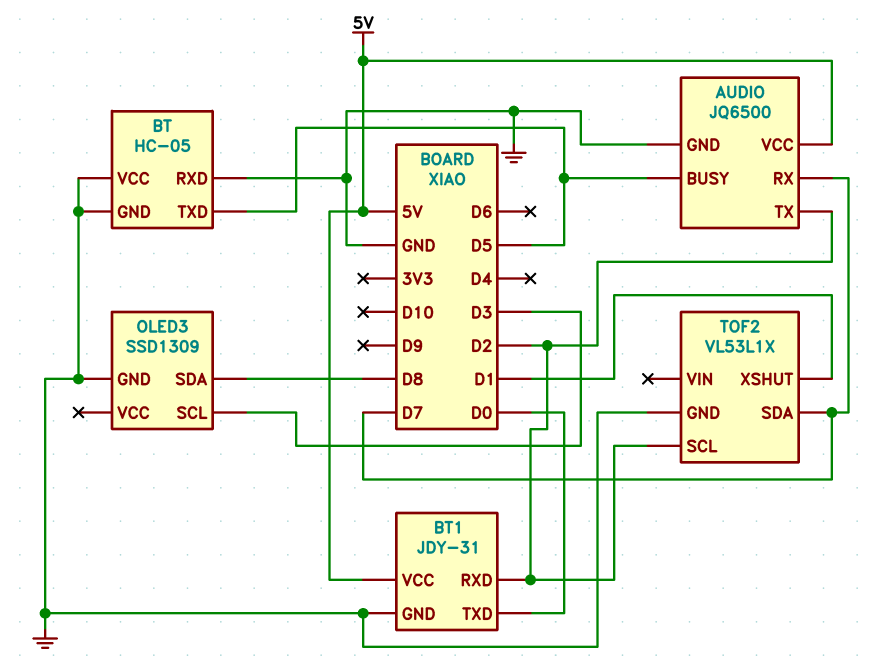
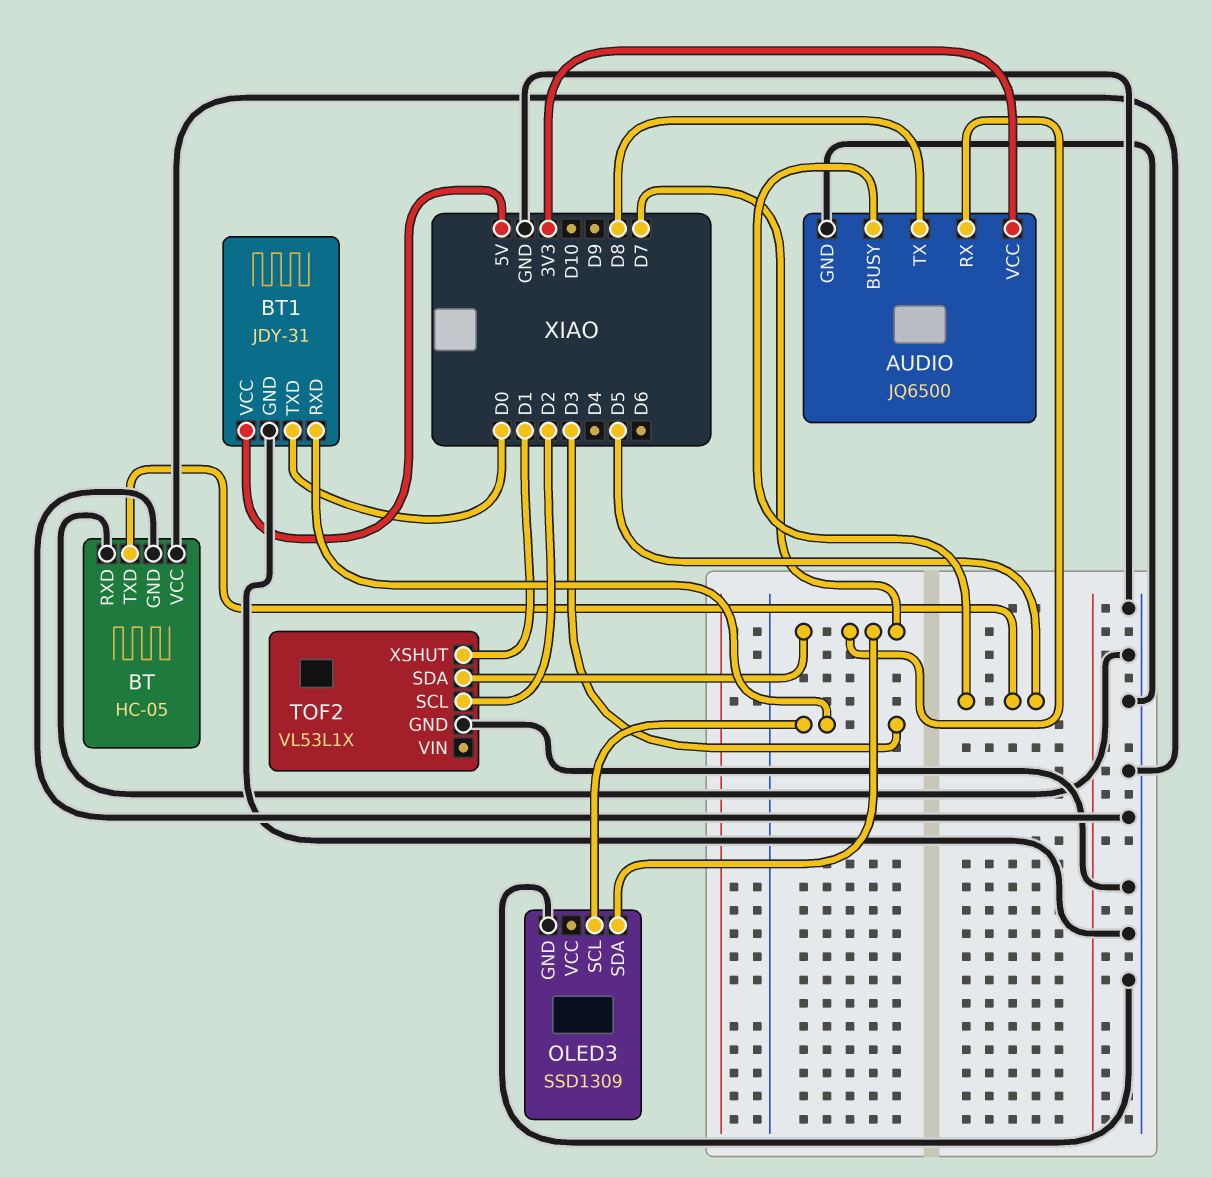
AUDIO pin TX: D2 -> D8
AUDIO pin VCC: 5V -> 3V3
BT1 pin RXD: D2 -> D3
OLED3 pin SDA: D8 -> D7

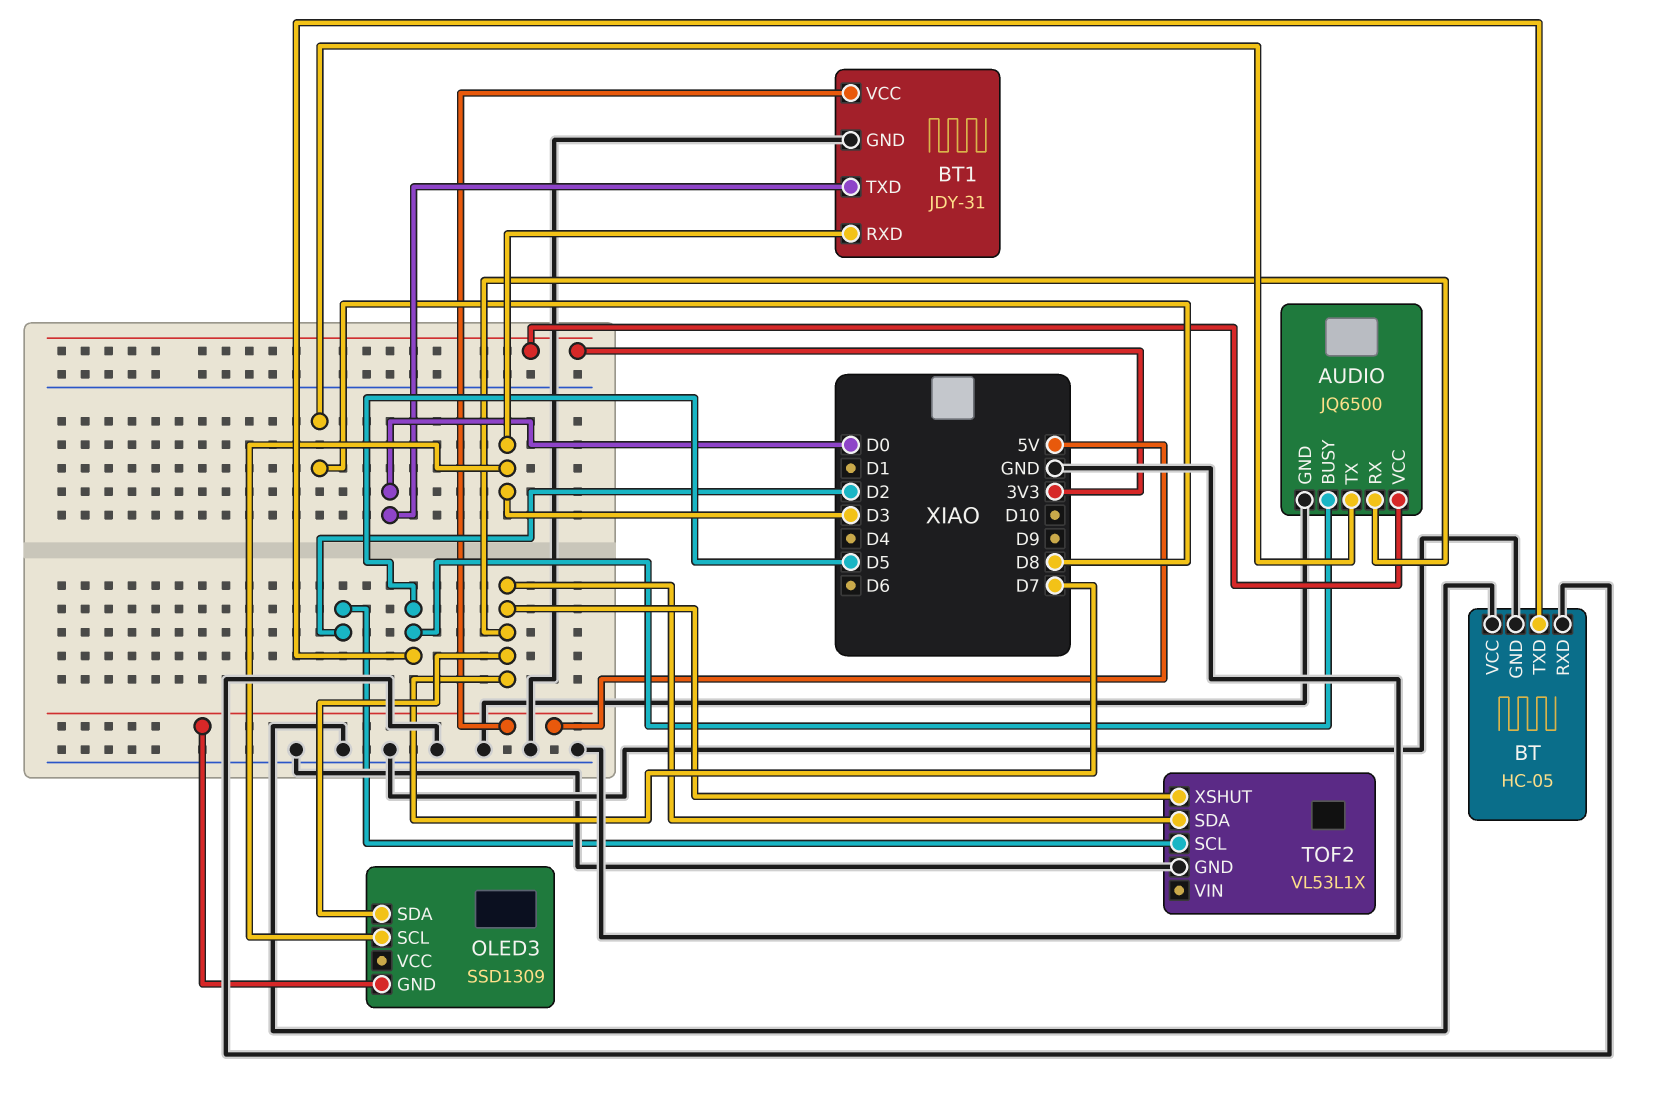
OLED3 pin GND: GND -> 5V
TOF2 pin XSHUT: D1 -> D7

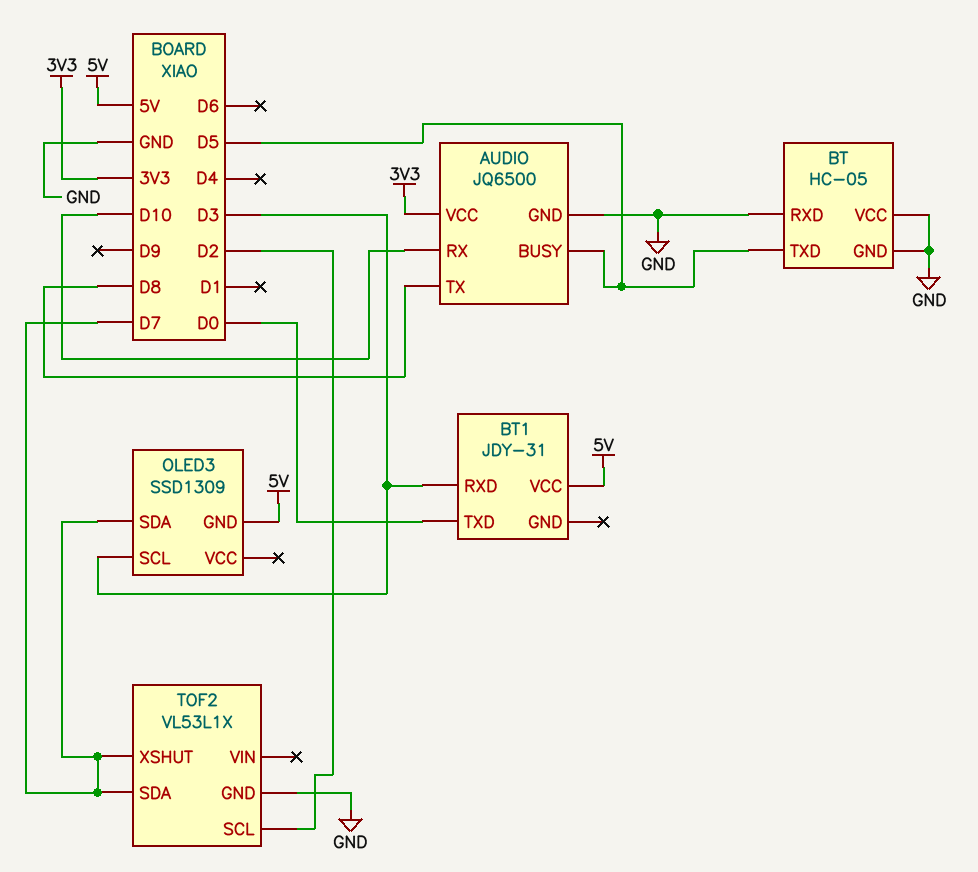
AUDIO pin RX: D7 -> D10
BT1 pin GND: GND -> none

